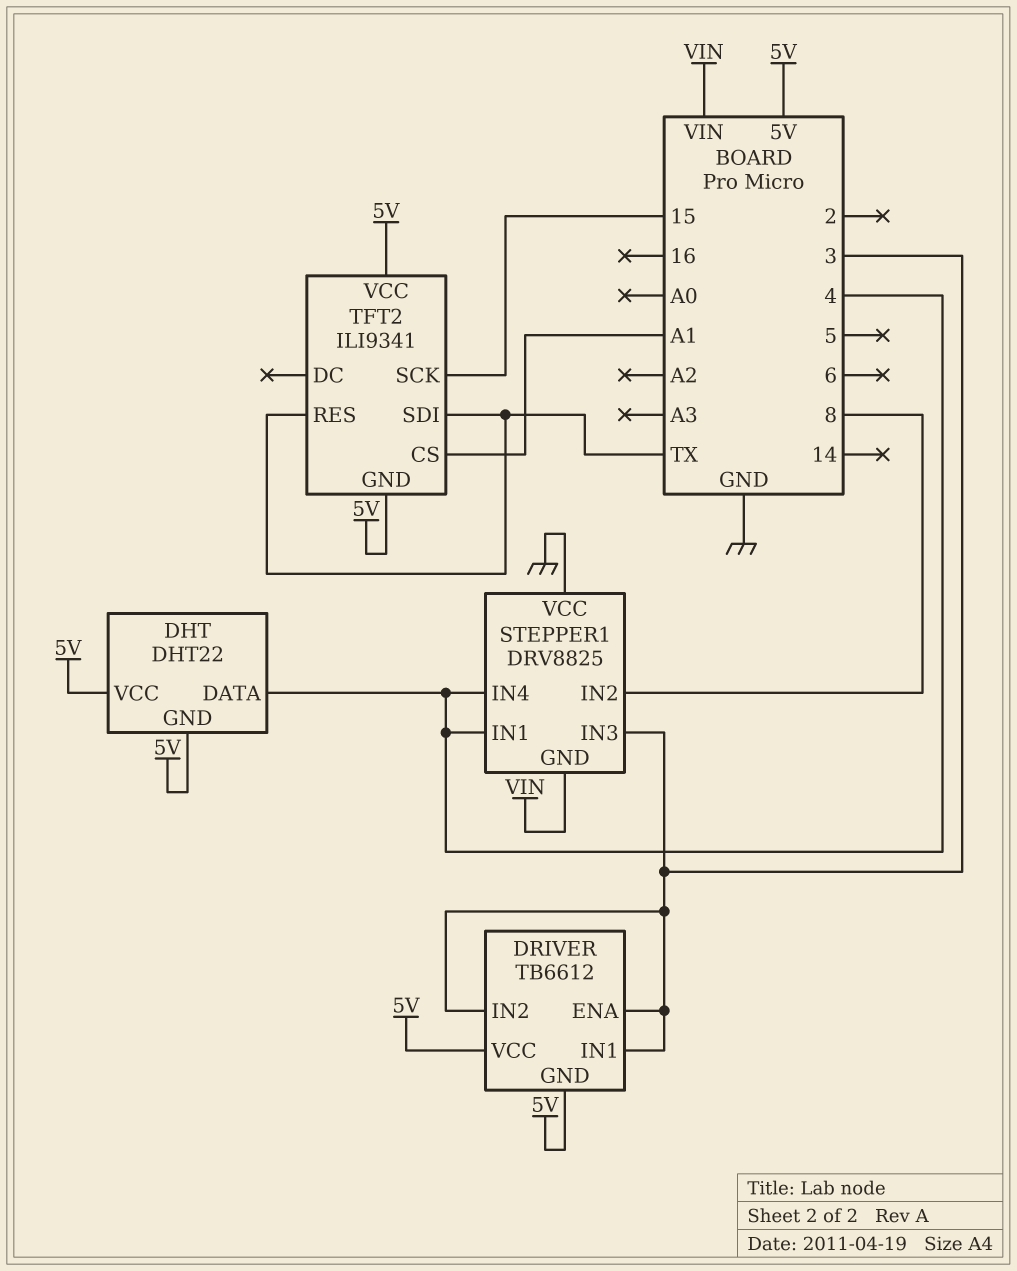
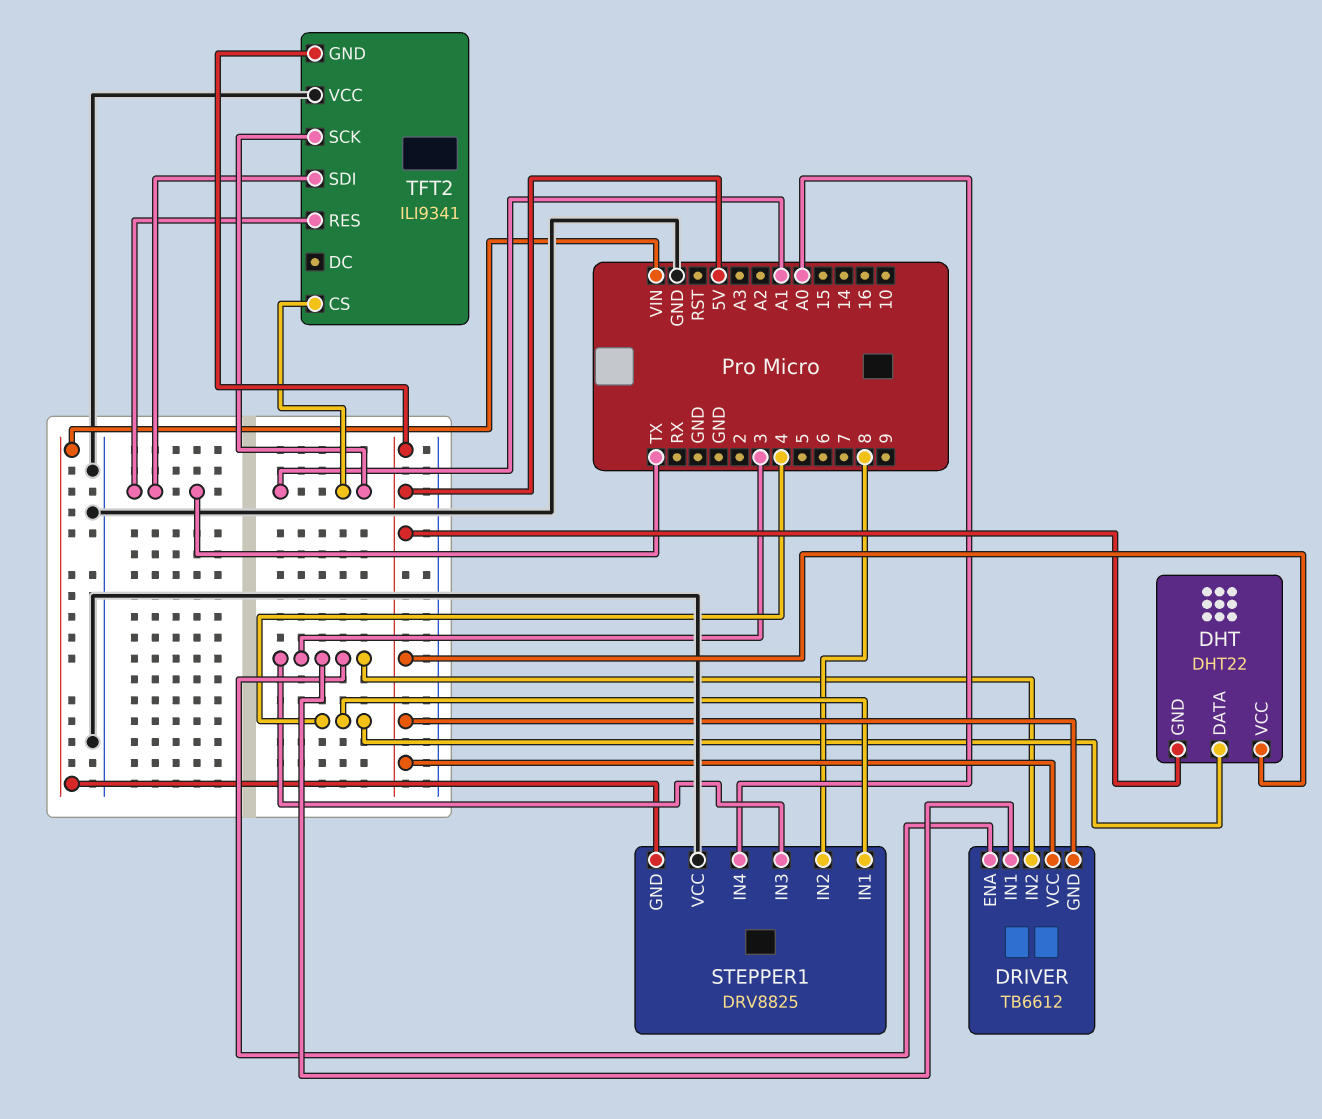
STEPPER1 pin IN4: 4 -> A0
TFT2 pin SCK: 15 -> A1
TFT2 pin VCC: 5V -> GND

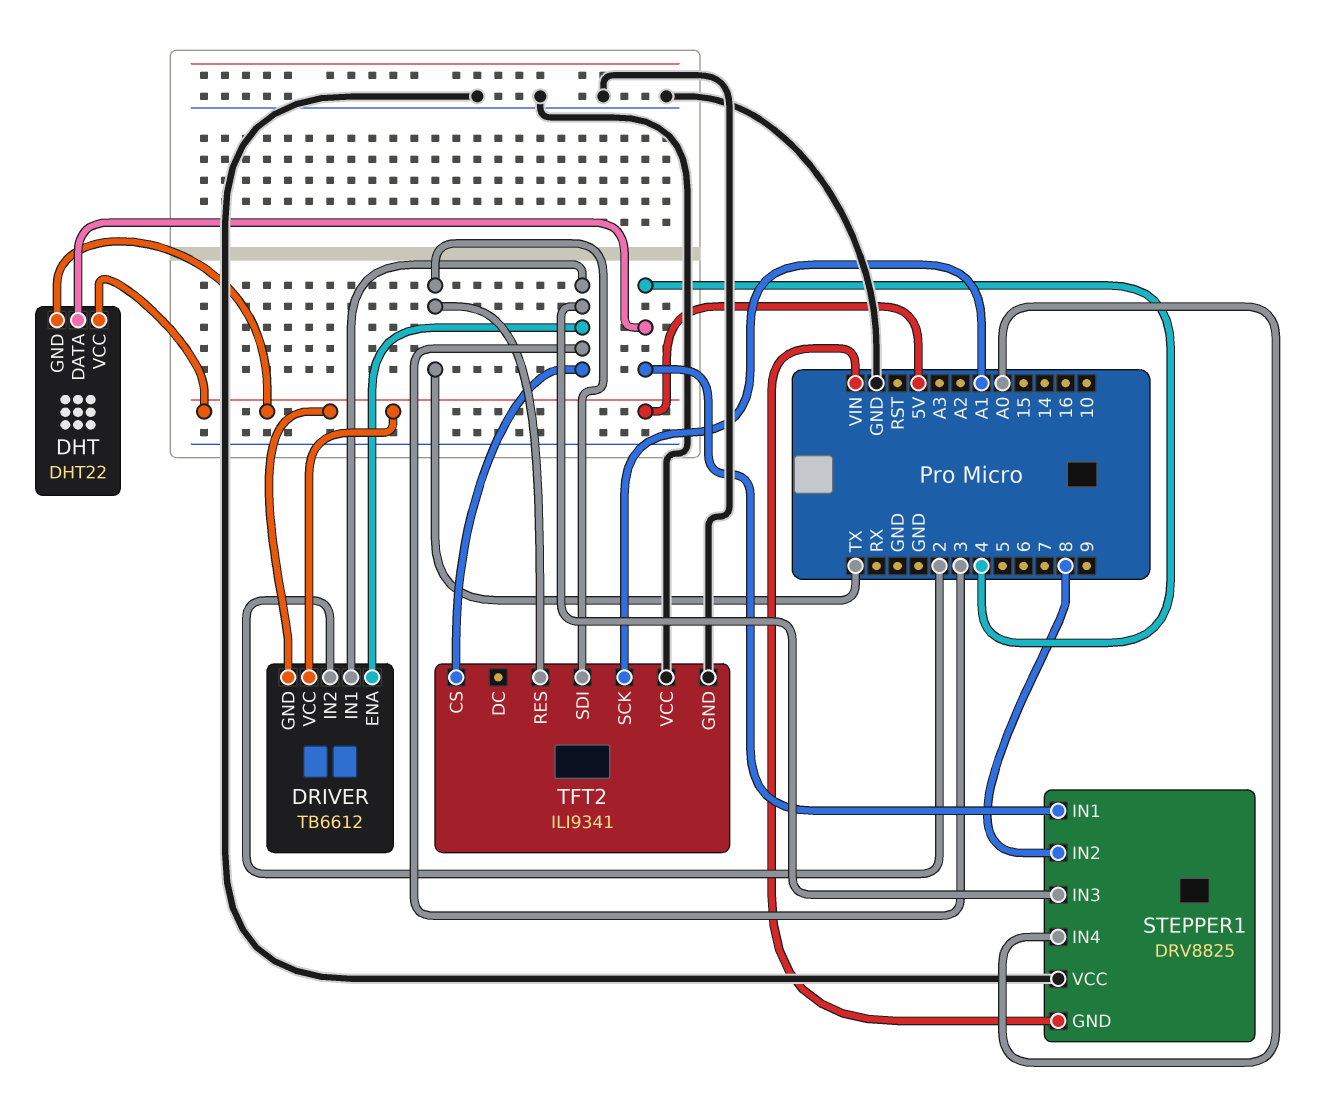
DRIVER pin IN2: 3 -> 2
TFT2 pin CS: A1 -> 3
TFT2 pin GND: 5V -> GND

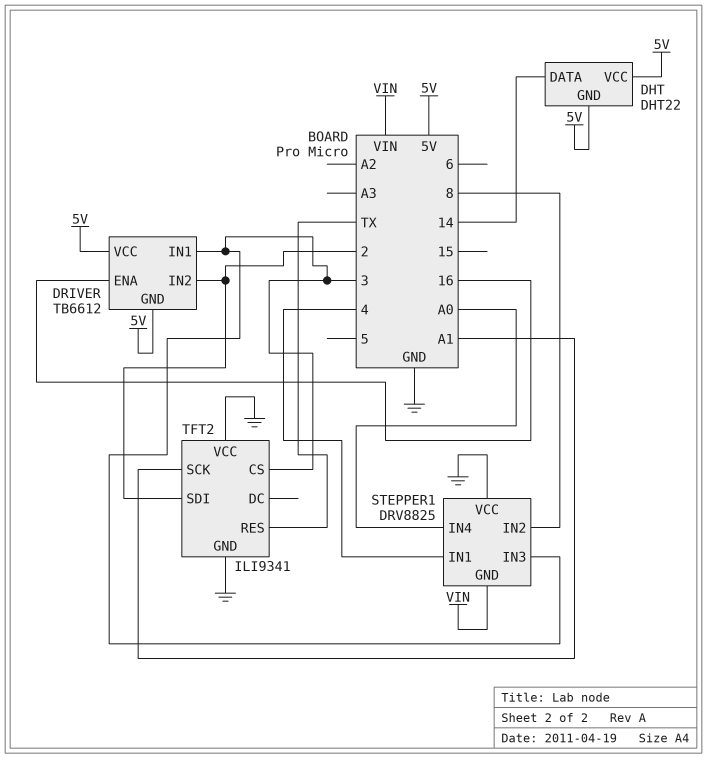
DHT pin DATA: 4 -> 14
DRIVER pin ENA: 3 -> 16
TFT2 pin SDI: TX -> 2

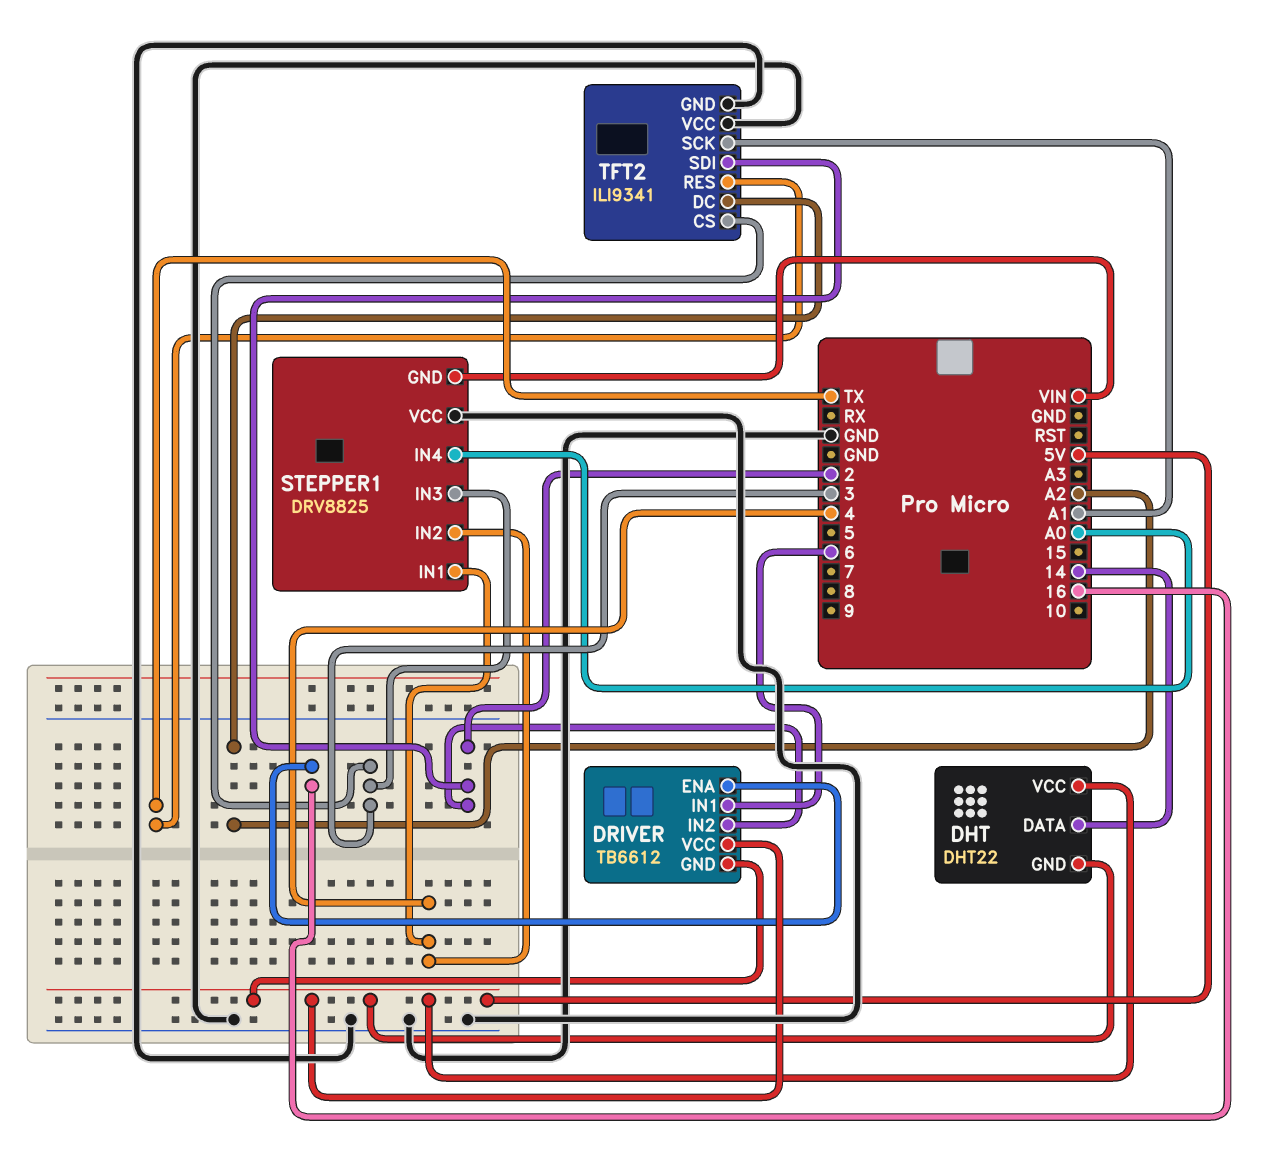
DRIVER pin IN1: 3 -> 6
STEPPER1 pin IN2: 8 -> 4
TFT2 pin DC: none -> A2

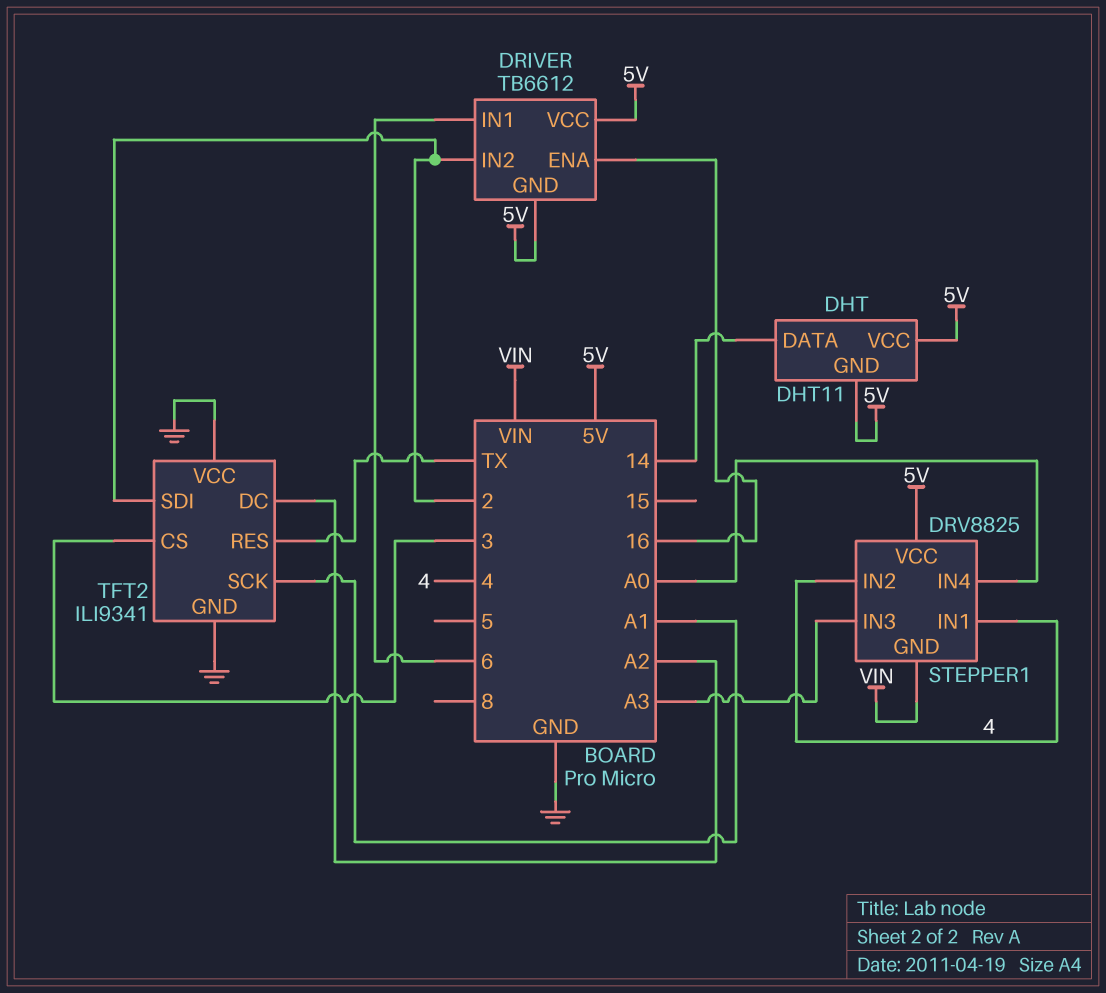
DHT: DHT22 -> DHT11
STEPPER1 pin IN3: 3 -> A3
STEPPER1 pin VCC: GND -> 5V

